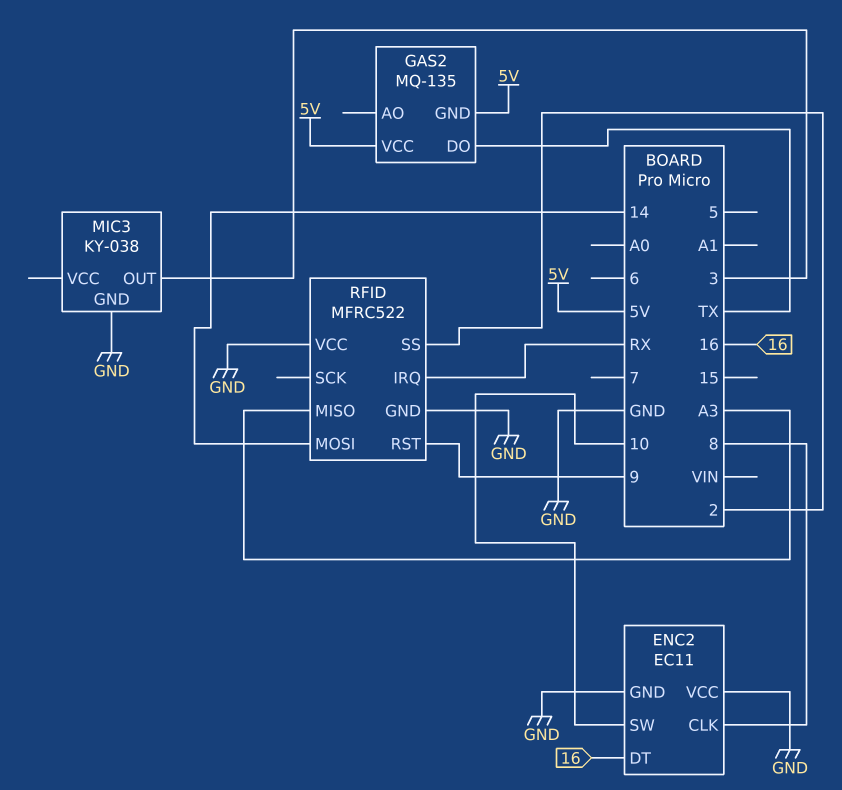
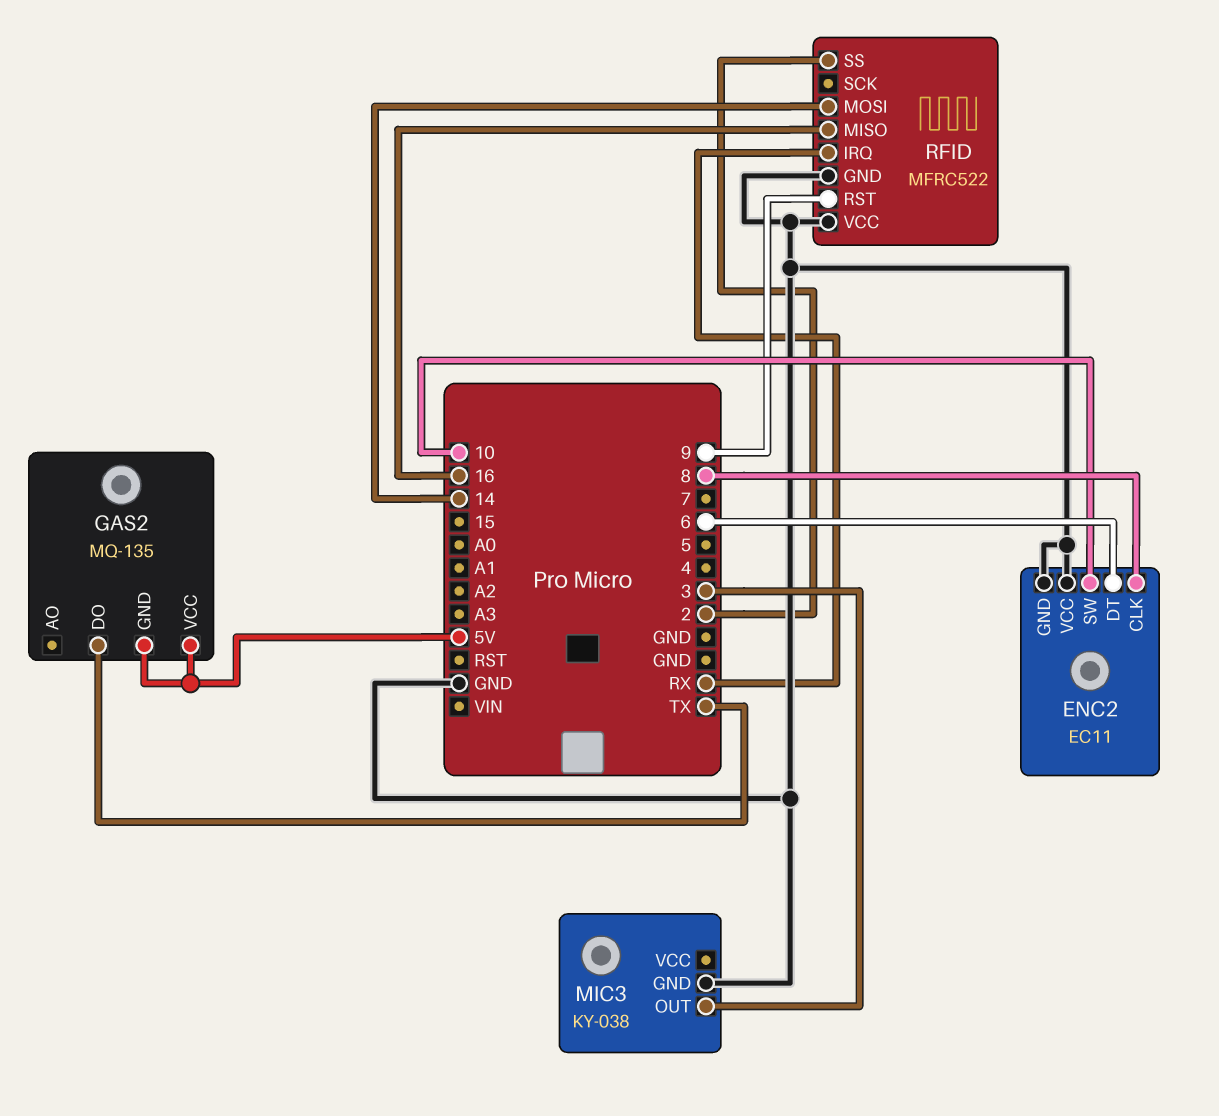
ENC2 pin DT: 16 -> 6
RFID pin MISO: A3 -> 16

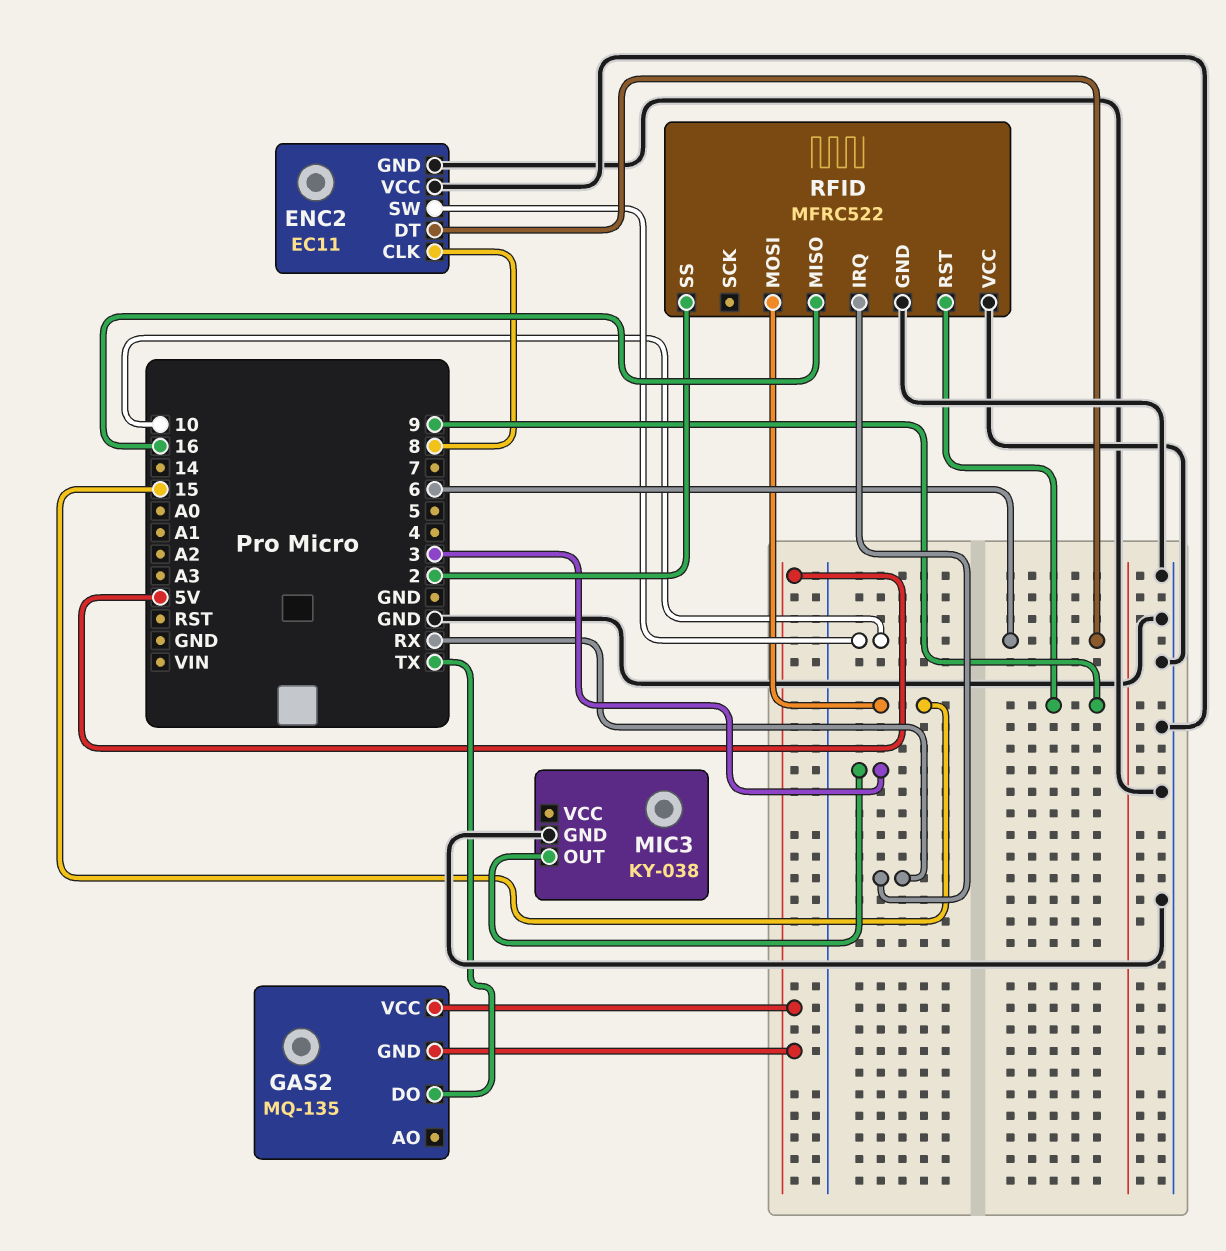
RFID pin MOSI: 14 -> 15

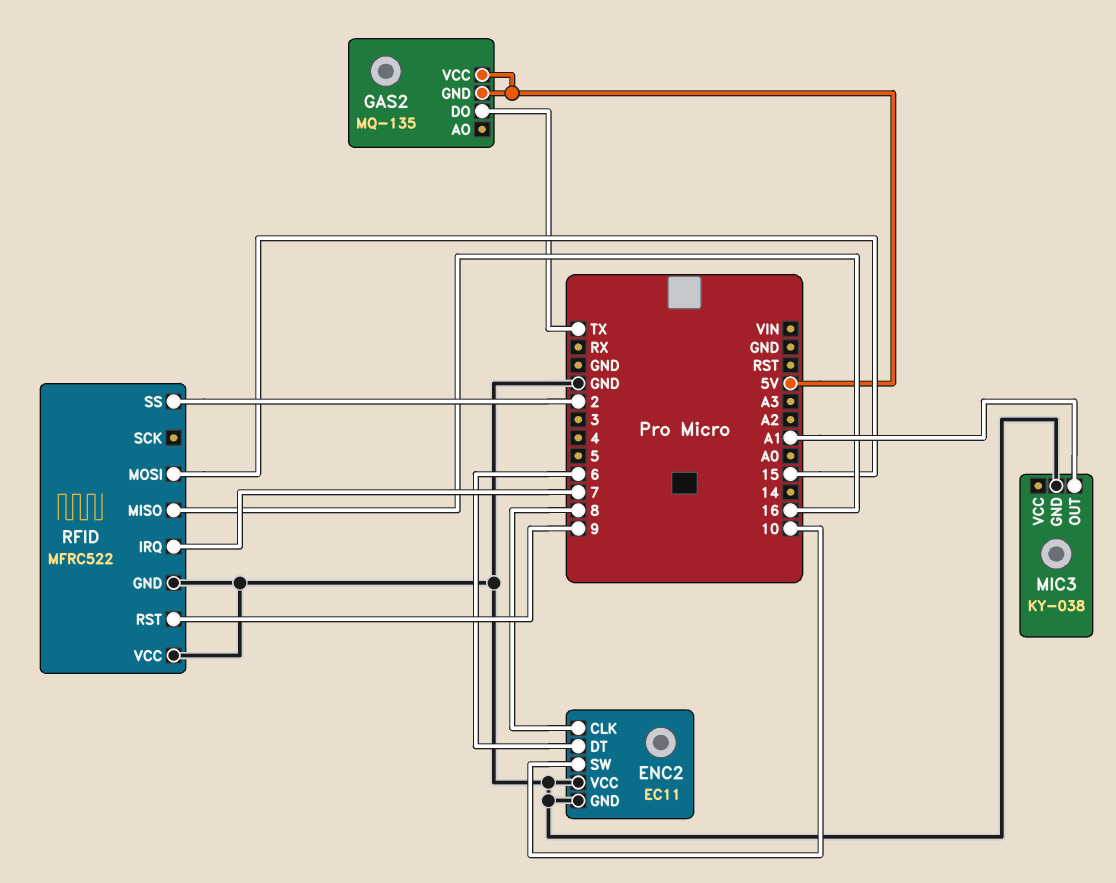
MIC3 pin OUT: 3 -> A1
RFID pin IRQ: RX -> 7

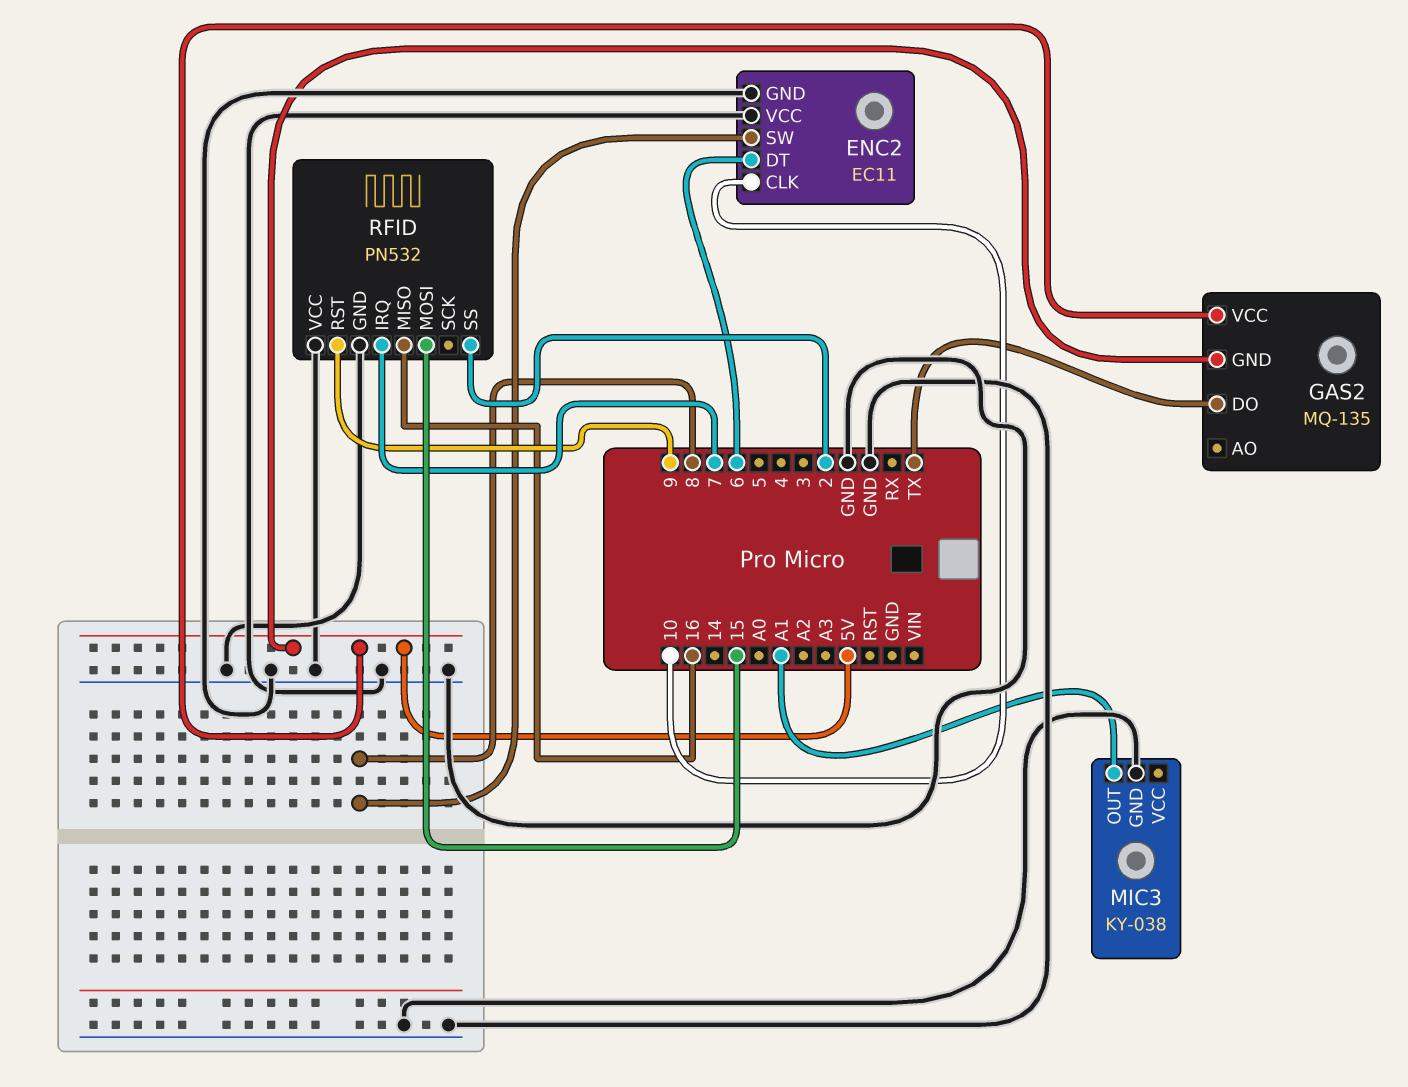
ENC2 pin CLK: 8 -> 10
ENC2 pin SW: 10 -> 8
RFID: MFRC522 -> PN532

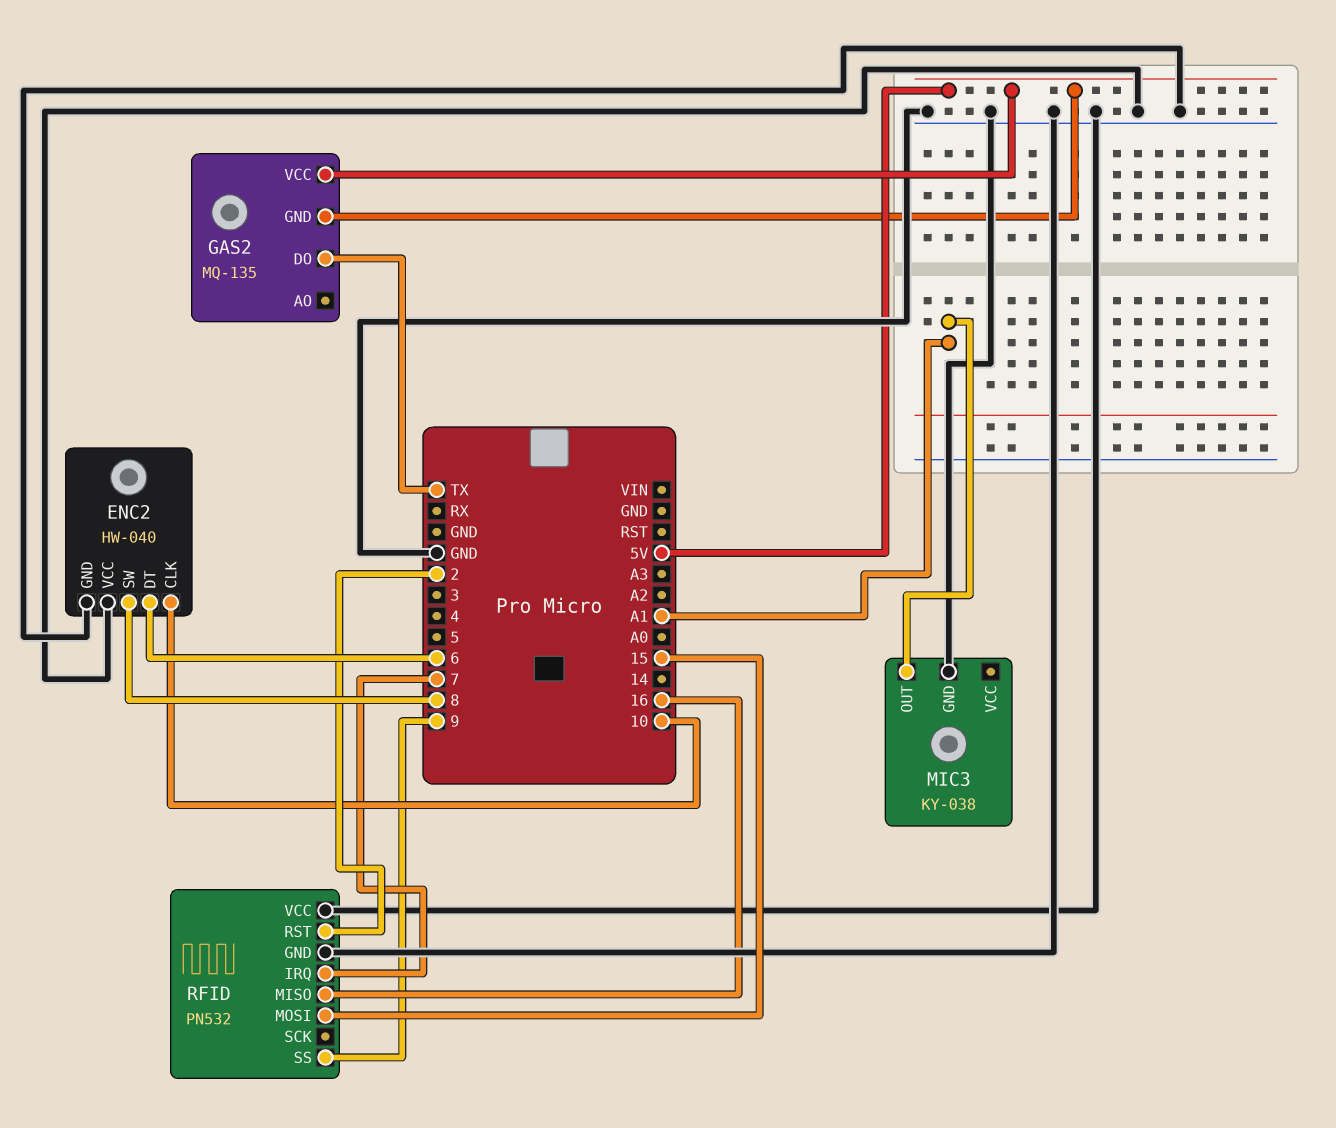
ENC2: EC11 -> HW-040
RFID pin RST: 9 -> 2
RFID pin SS: 2 -> 9

